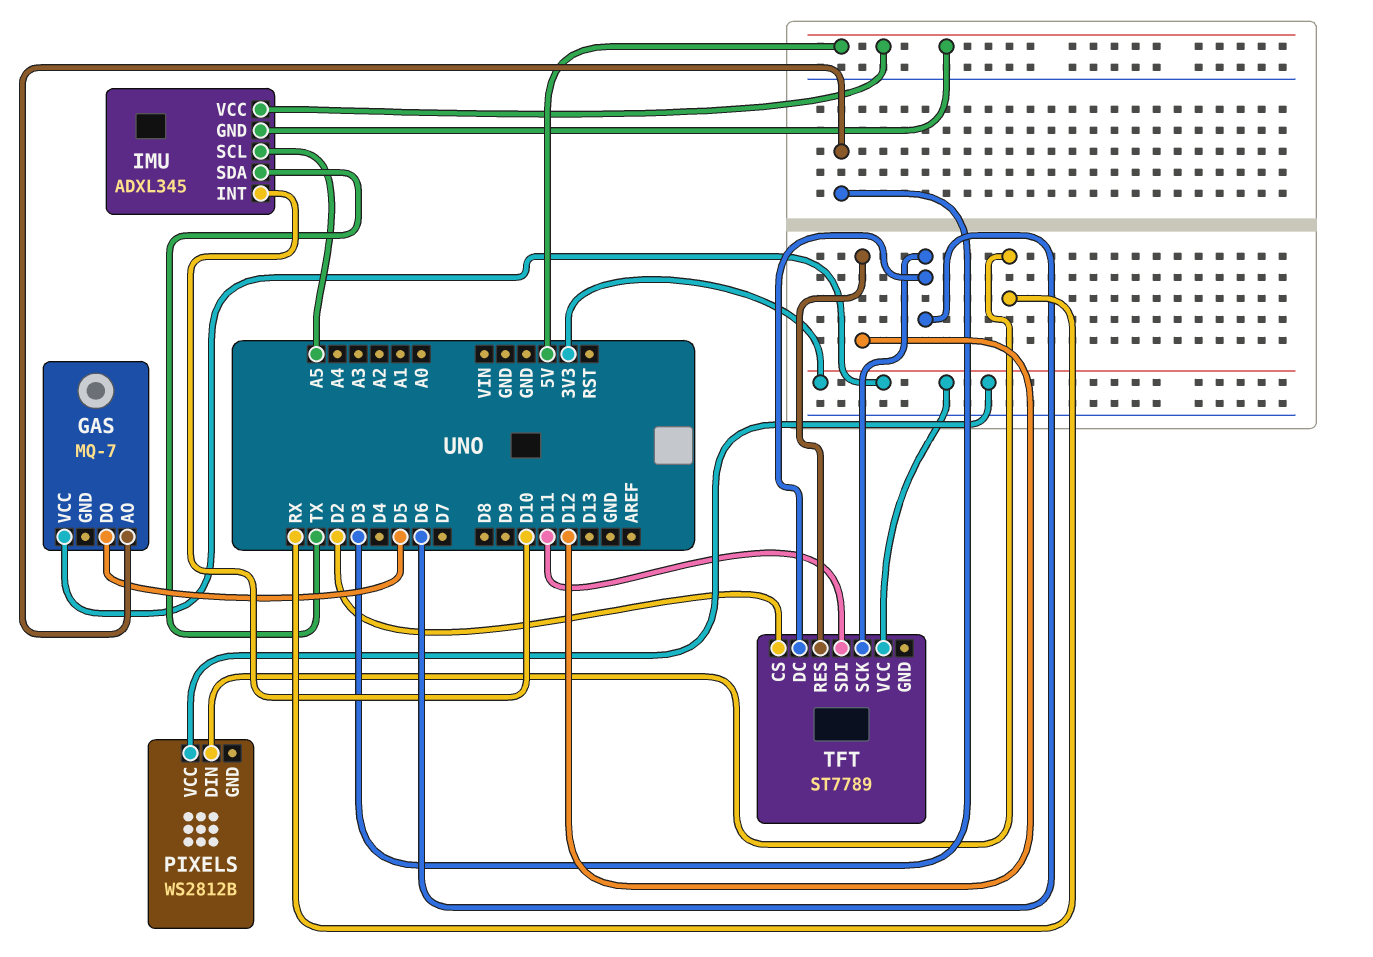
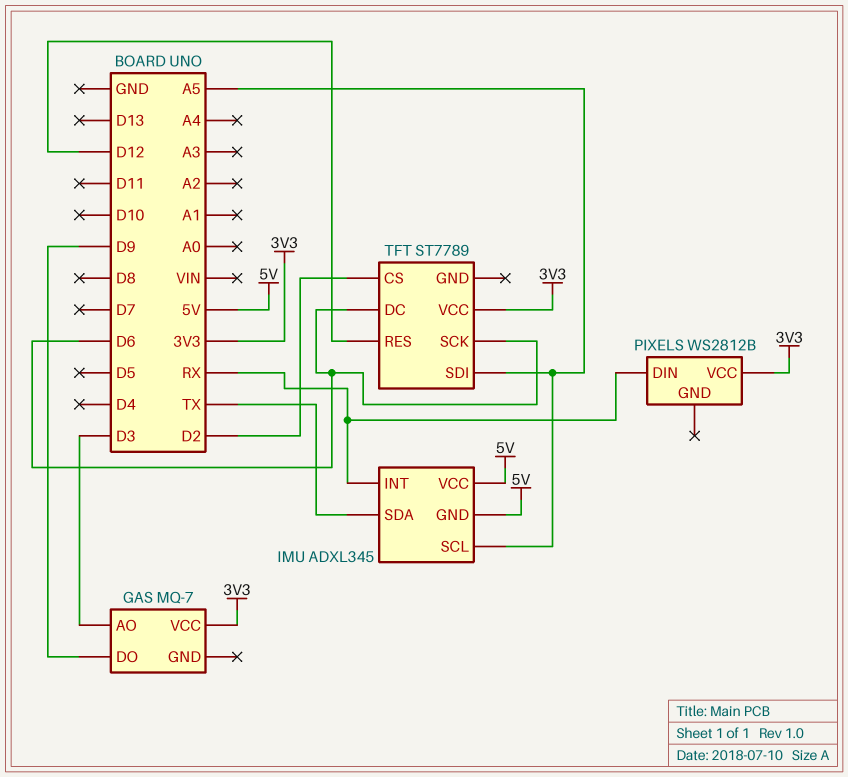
GAS pin DO: D5 -> D9
IMU pin INT: D10 -> RX
TFT pin SDI: D11 -> A5

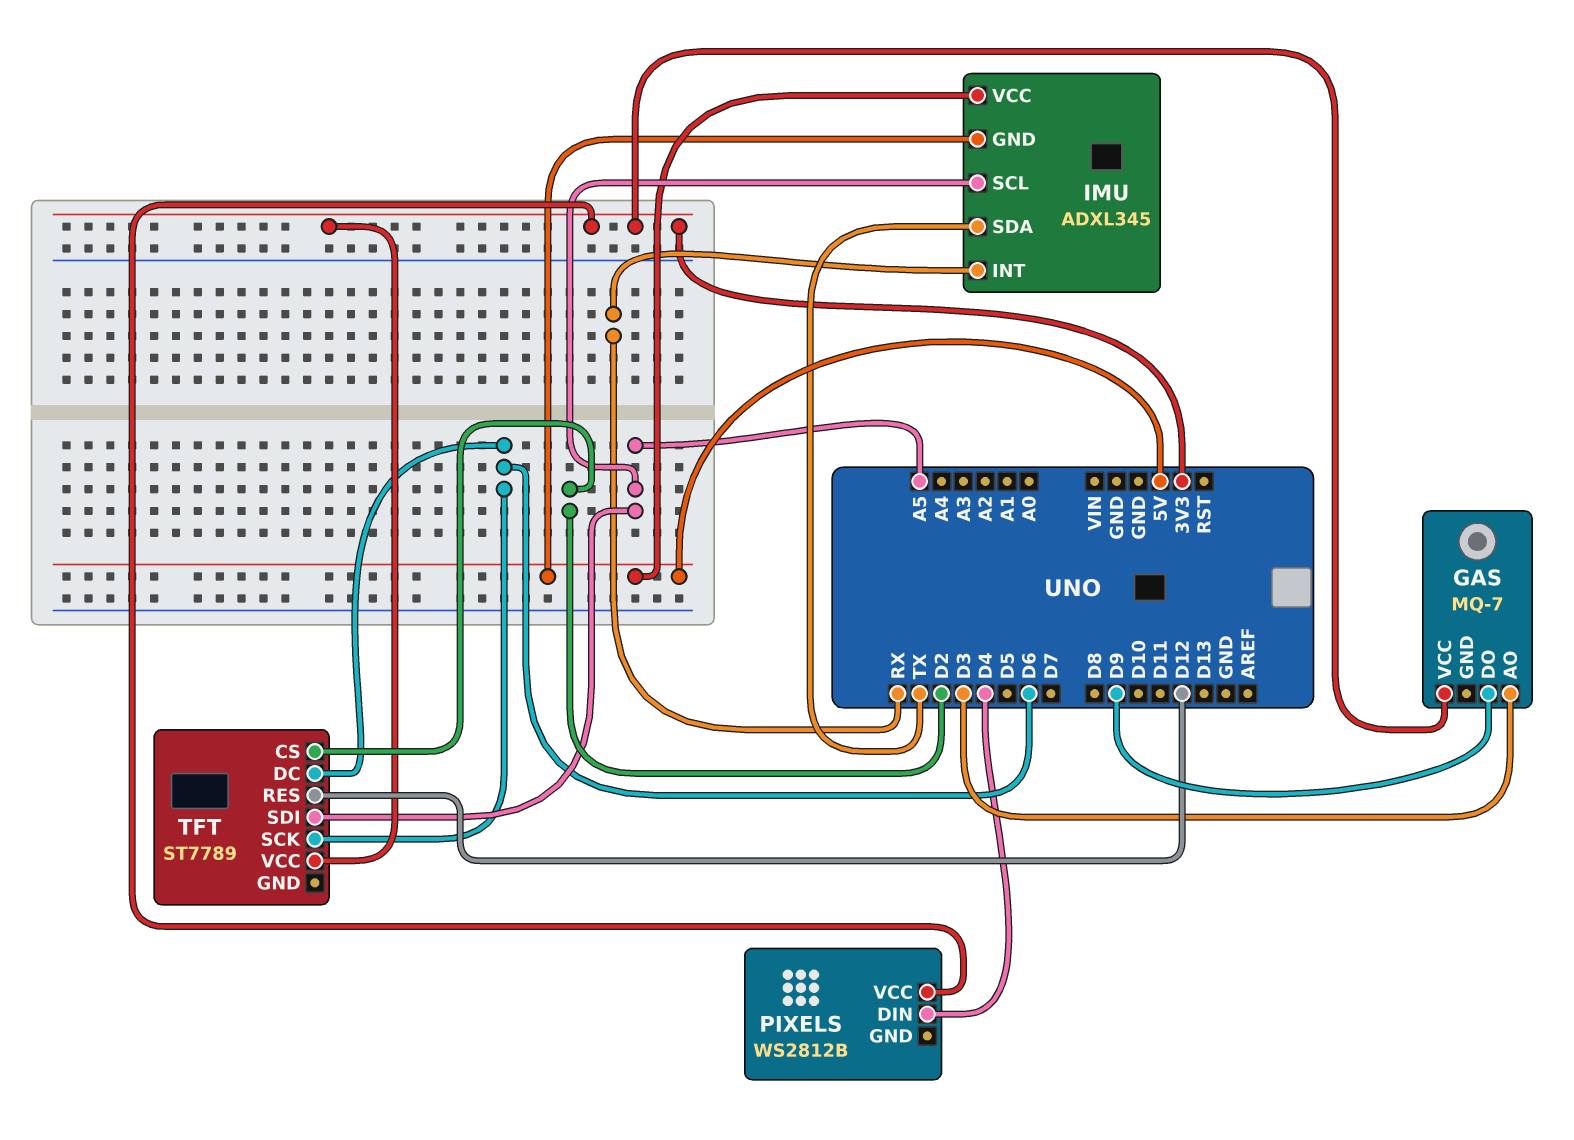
PIXELS pin DIN: RX -> D4

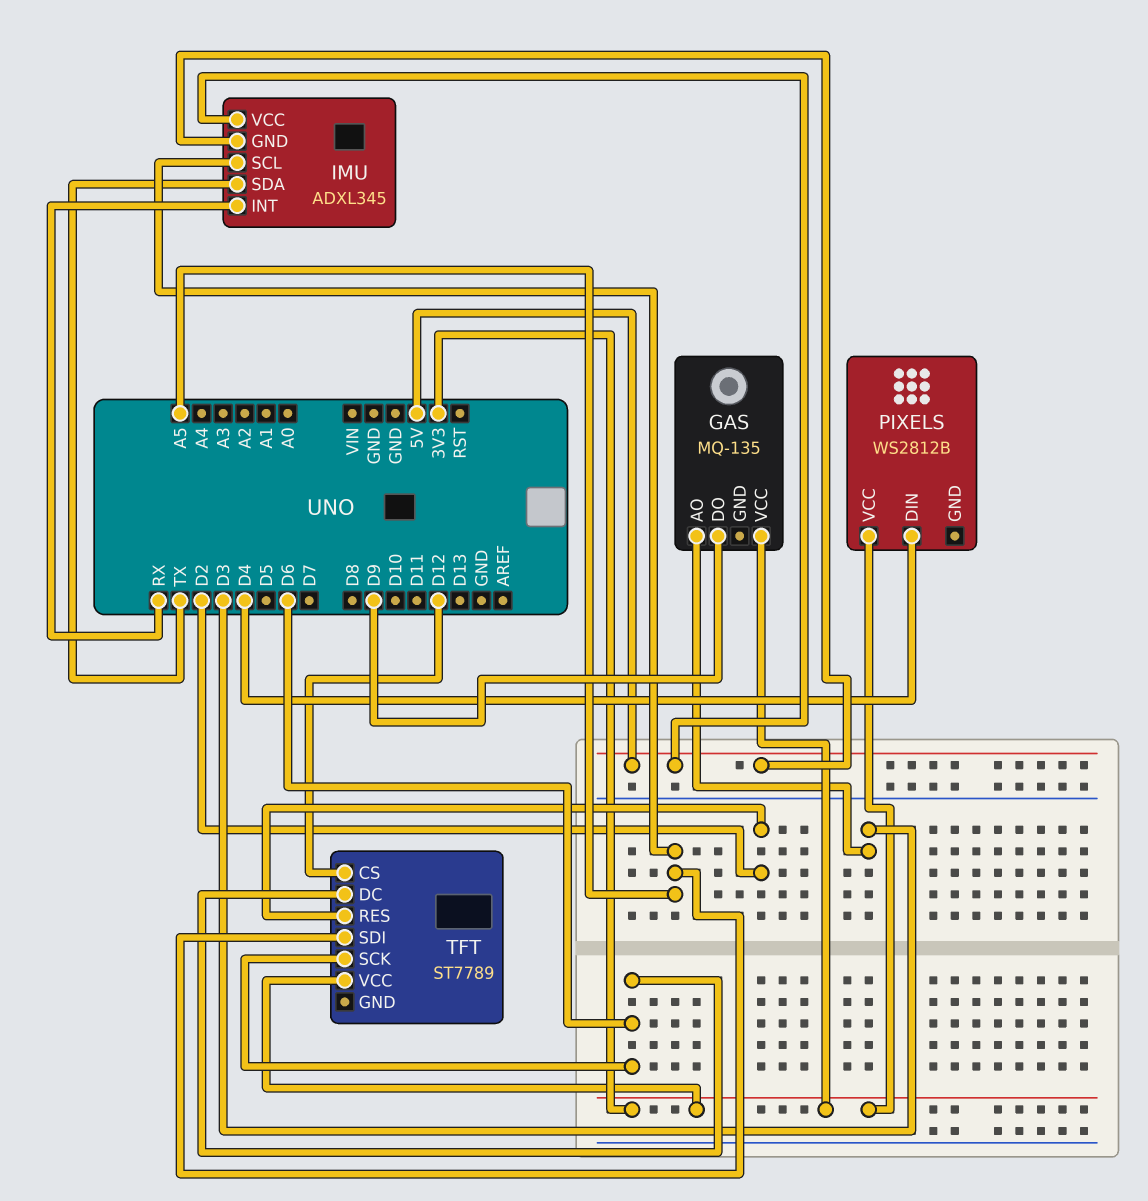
GAS: MQ-7 -> MQ-135
TFT pin CS: D2 -> D12
TFT pin RES: D12 -> D2

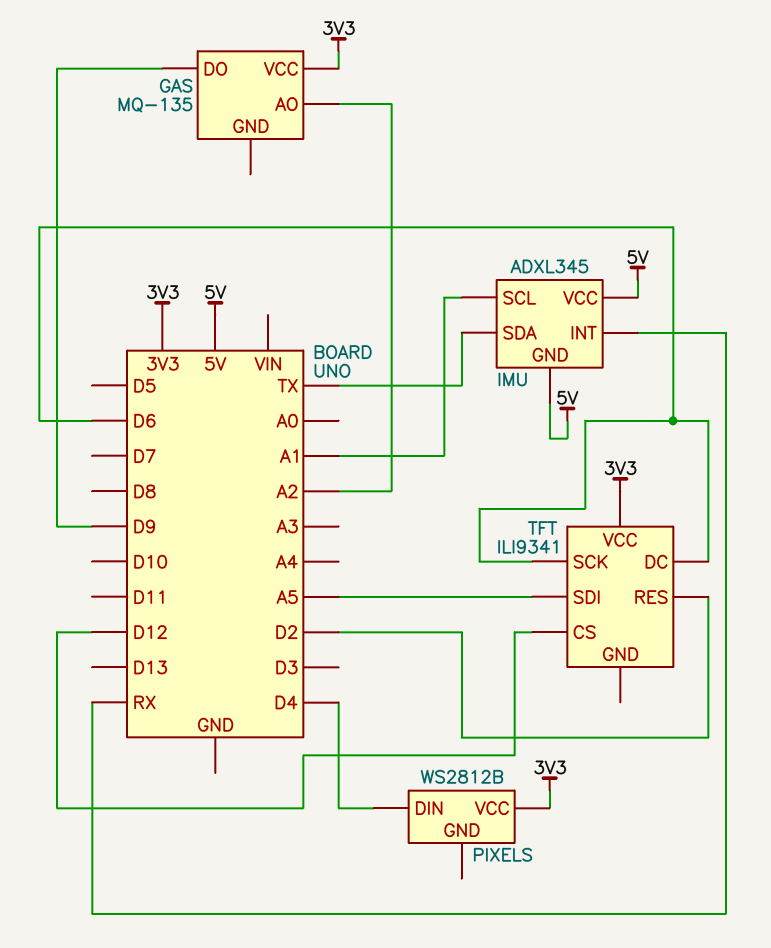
GAS pin AO: D3 -> A2
IMU pin SCL: A5 -> A1
TFT: ST7789 -> ILI9341

